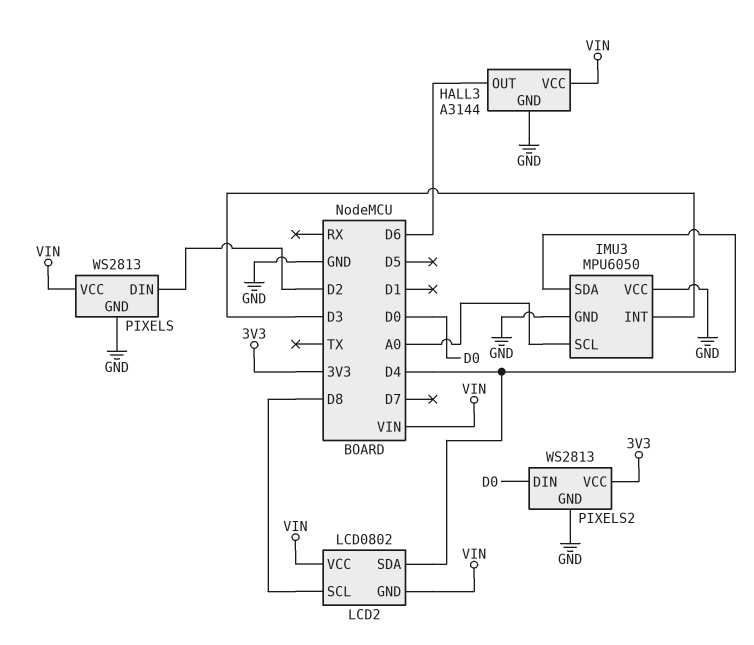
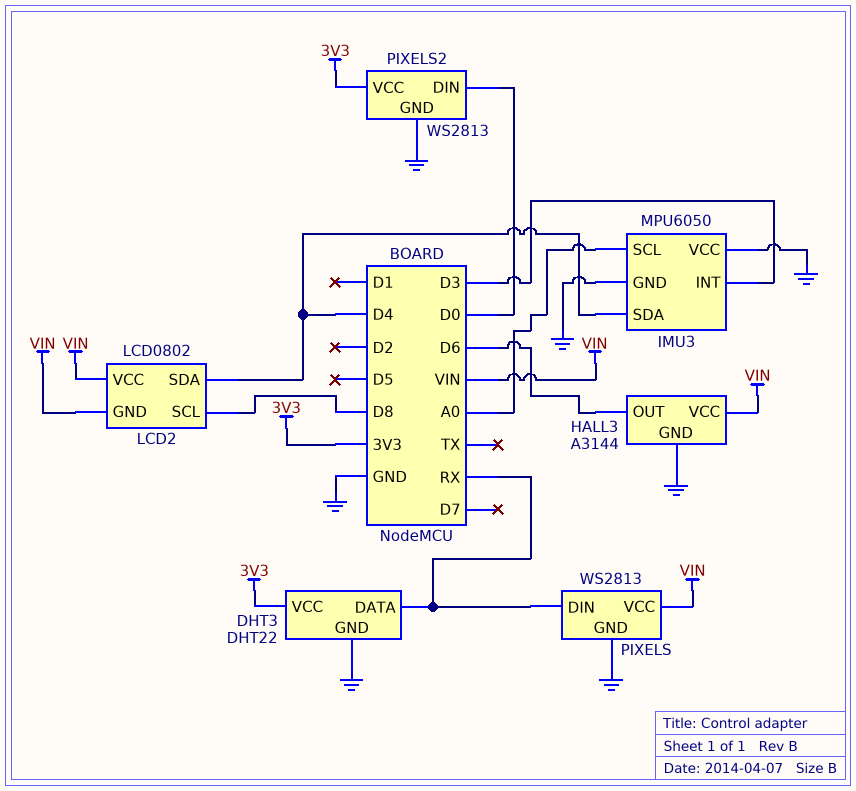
DHT3: none -> DHT22
DHT3 pin DATA: none -> RX
DHT3 pin GND: none -> GND
DHT3 pin VCC: none -> 3V3
PIXELS pin DIN: D2 -> RX

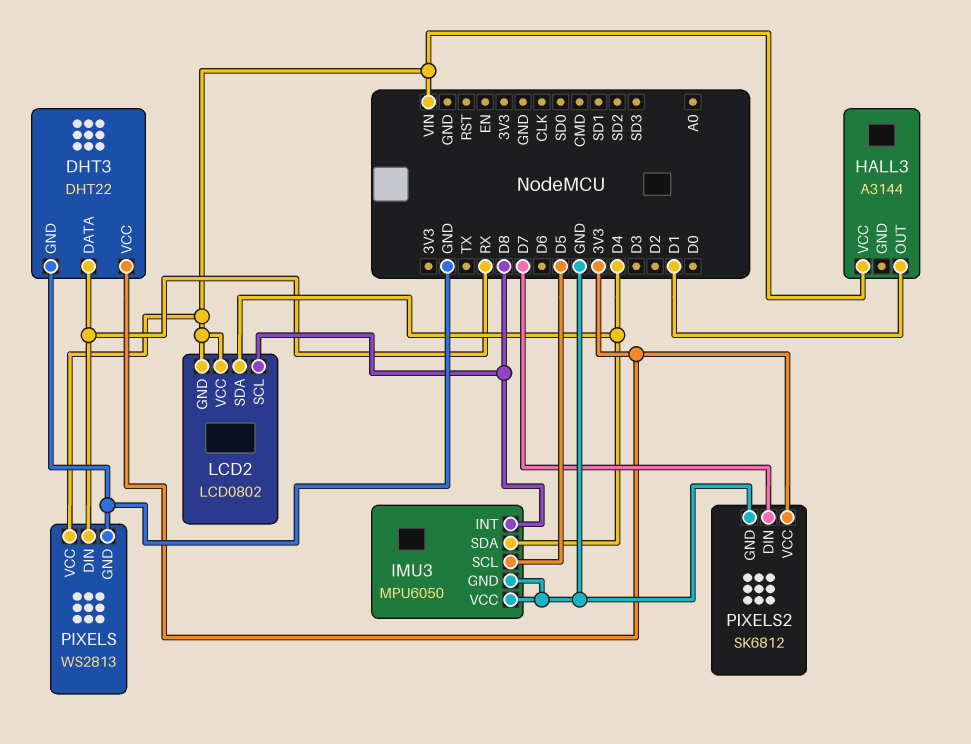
HALL3 pin GND: GND -> none
HALL3 pin OUT: D6 -> D1
IMU3 pin INT: D3 -> D8
IMU3 pin SCL: A0 -> D5
PIXELS2: WS2813 -> SK6812
PIXELS2 pin DIN: D0 -> D7

